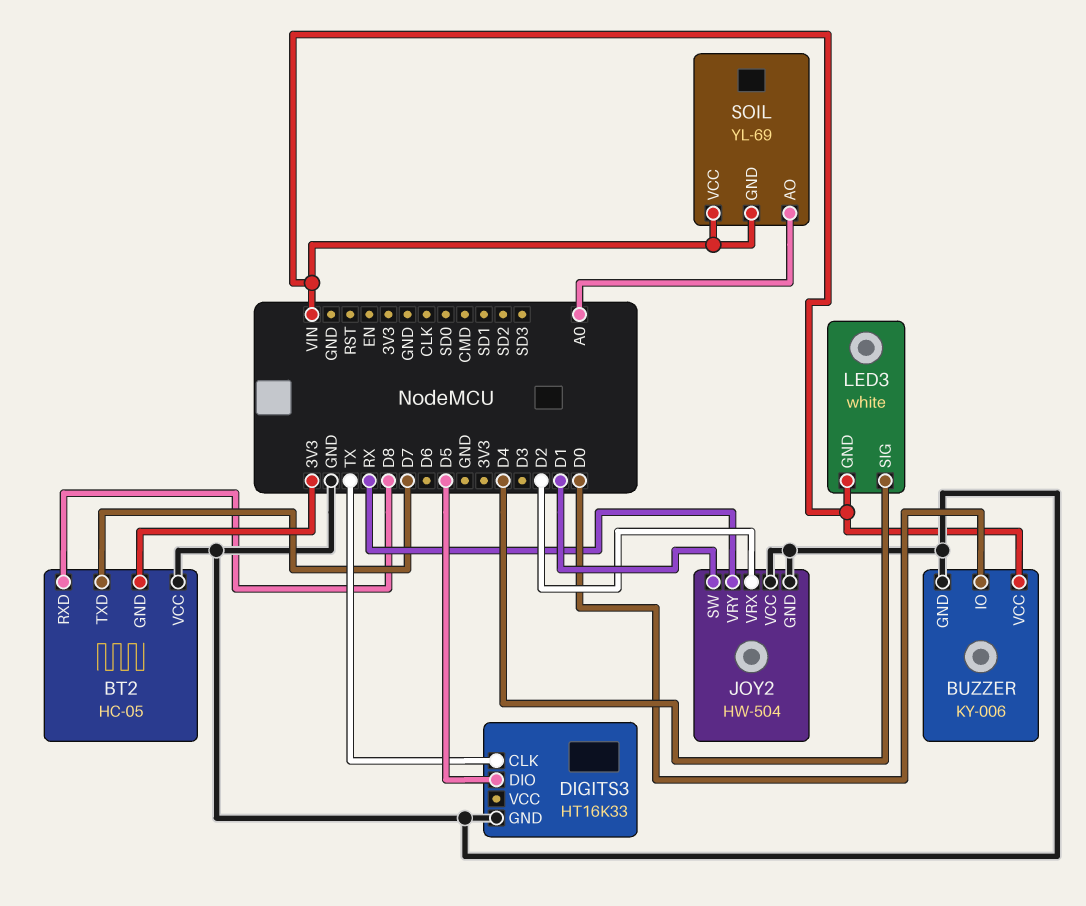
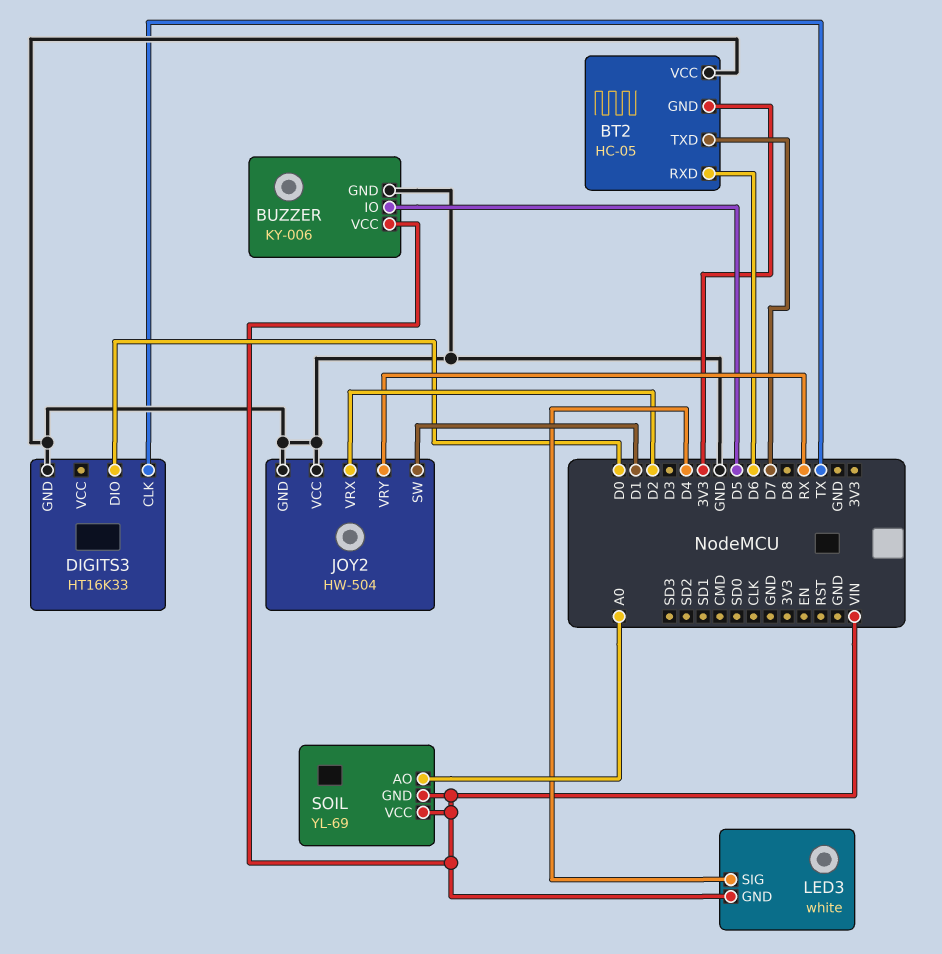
BT2 pin RXD: D8 -> D6
BUZZER pin IO: D0 -> D5
DIGITS3 pin DIO: D5 -> D0

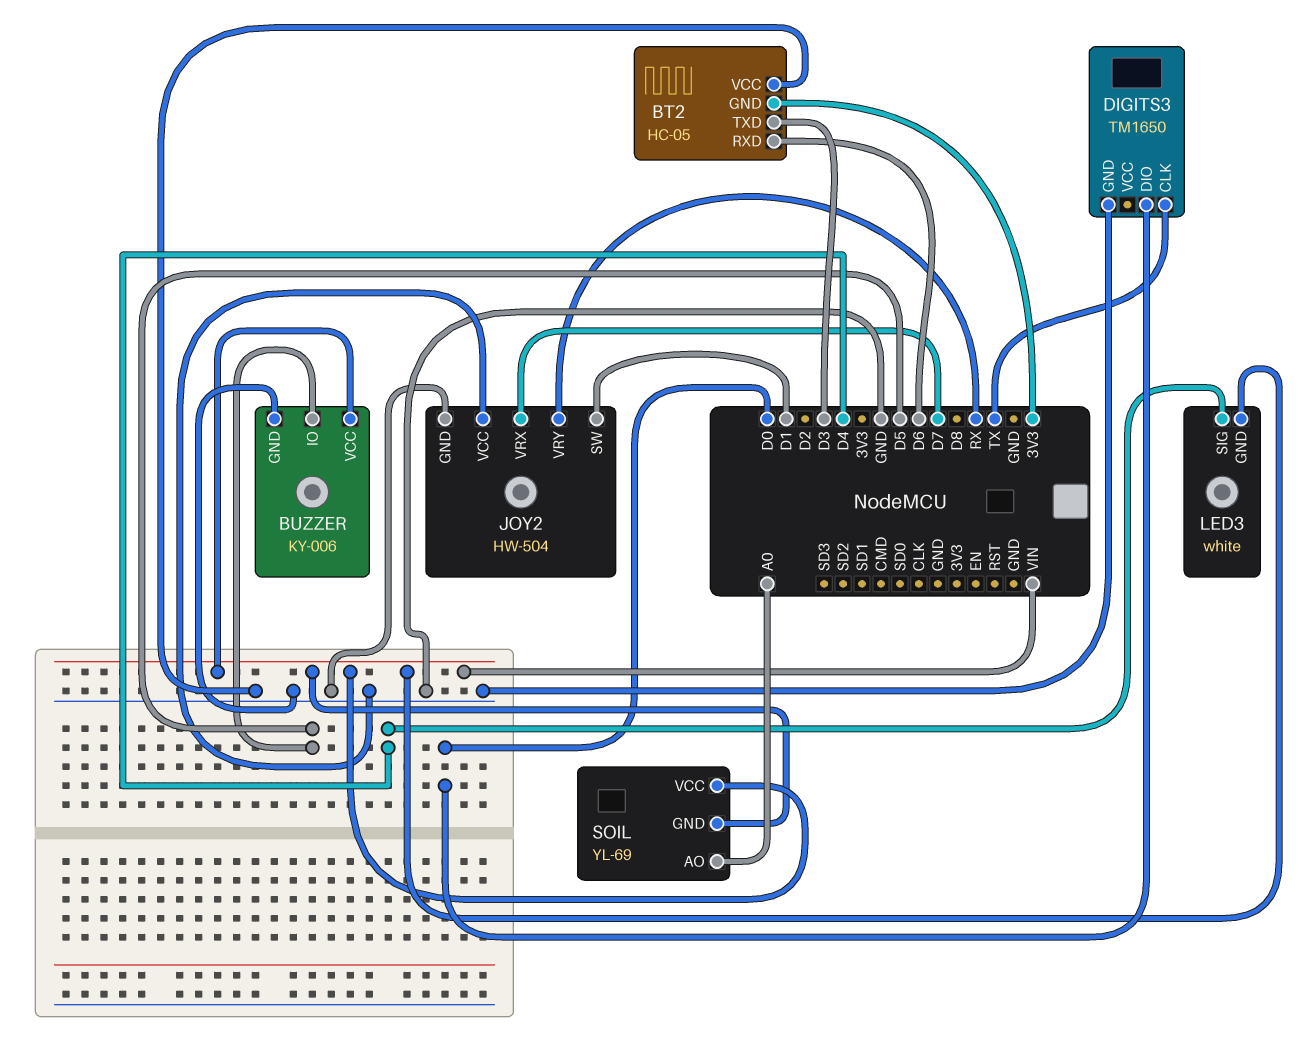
BT2 pin TXD: D7 -> D3
DIGITS3: HT16K33 -> TM1650
JOY2 pin VRX: D2 -> D7

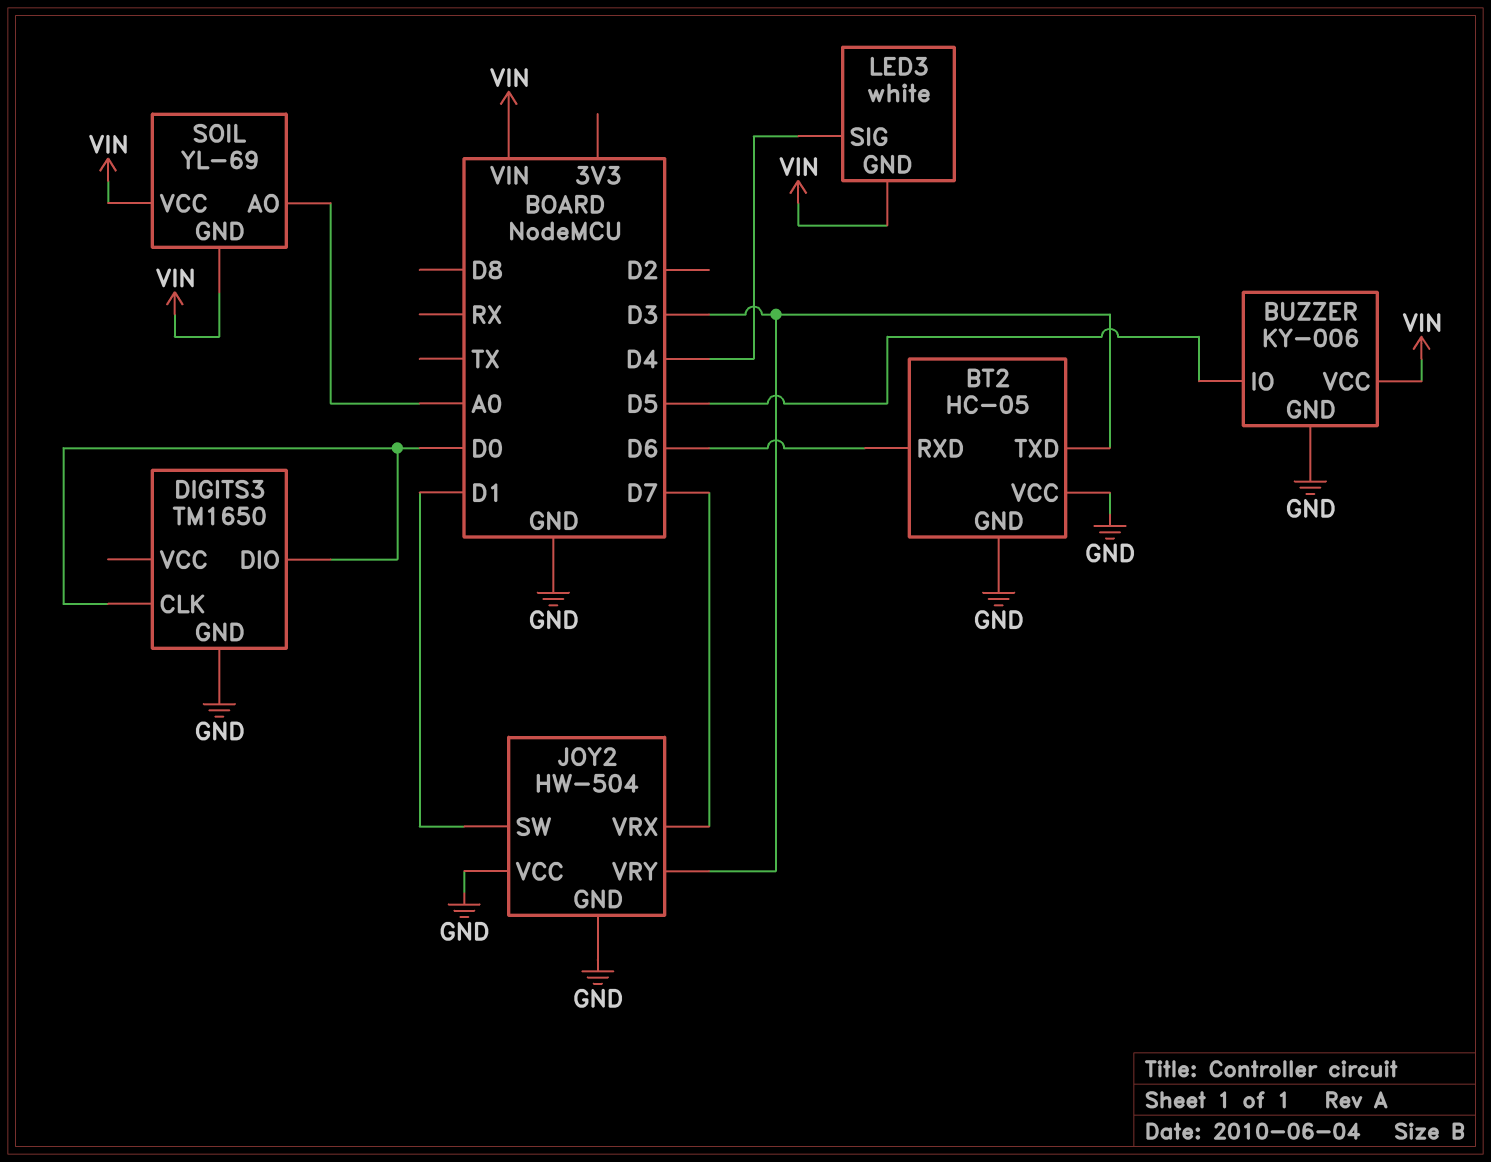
BT2 pin GND: 3V3 -> GND
DIGITS3 pin CLK: TX -> D0
JOY2 pin VRY: RX -> D3

